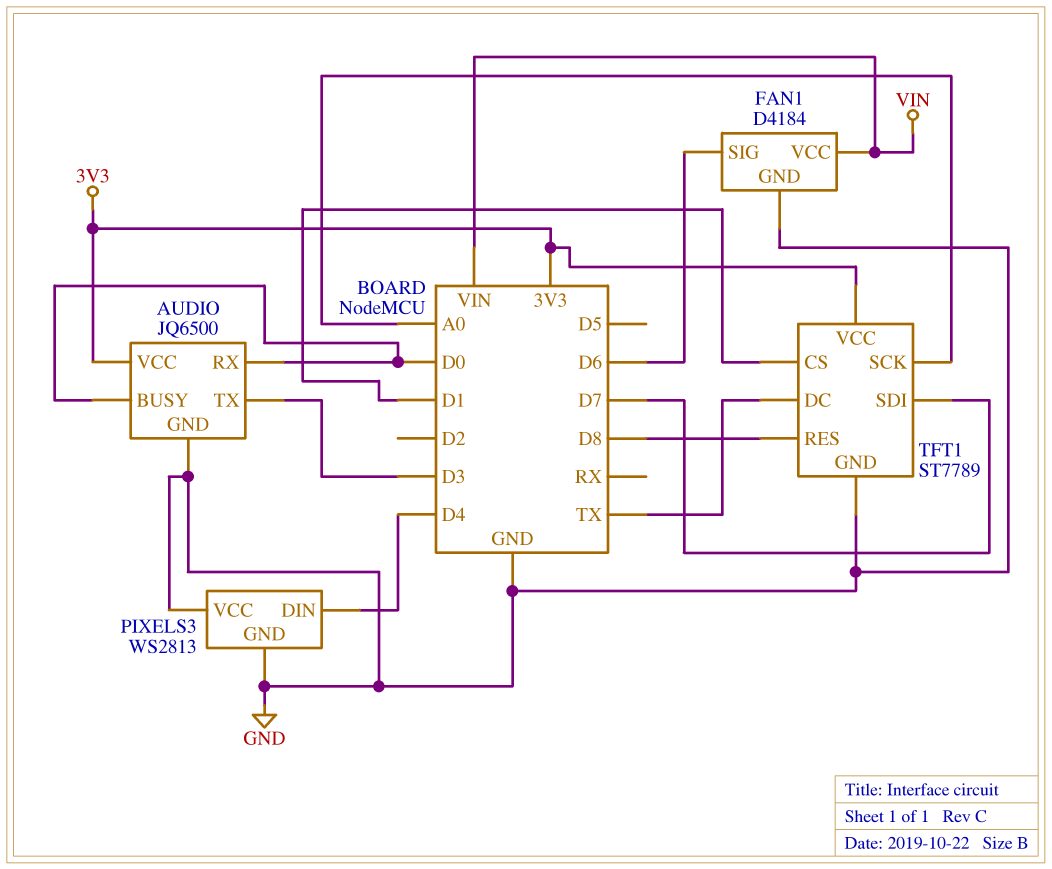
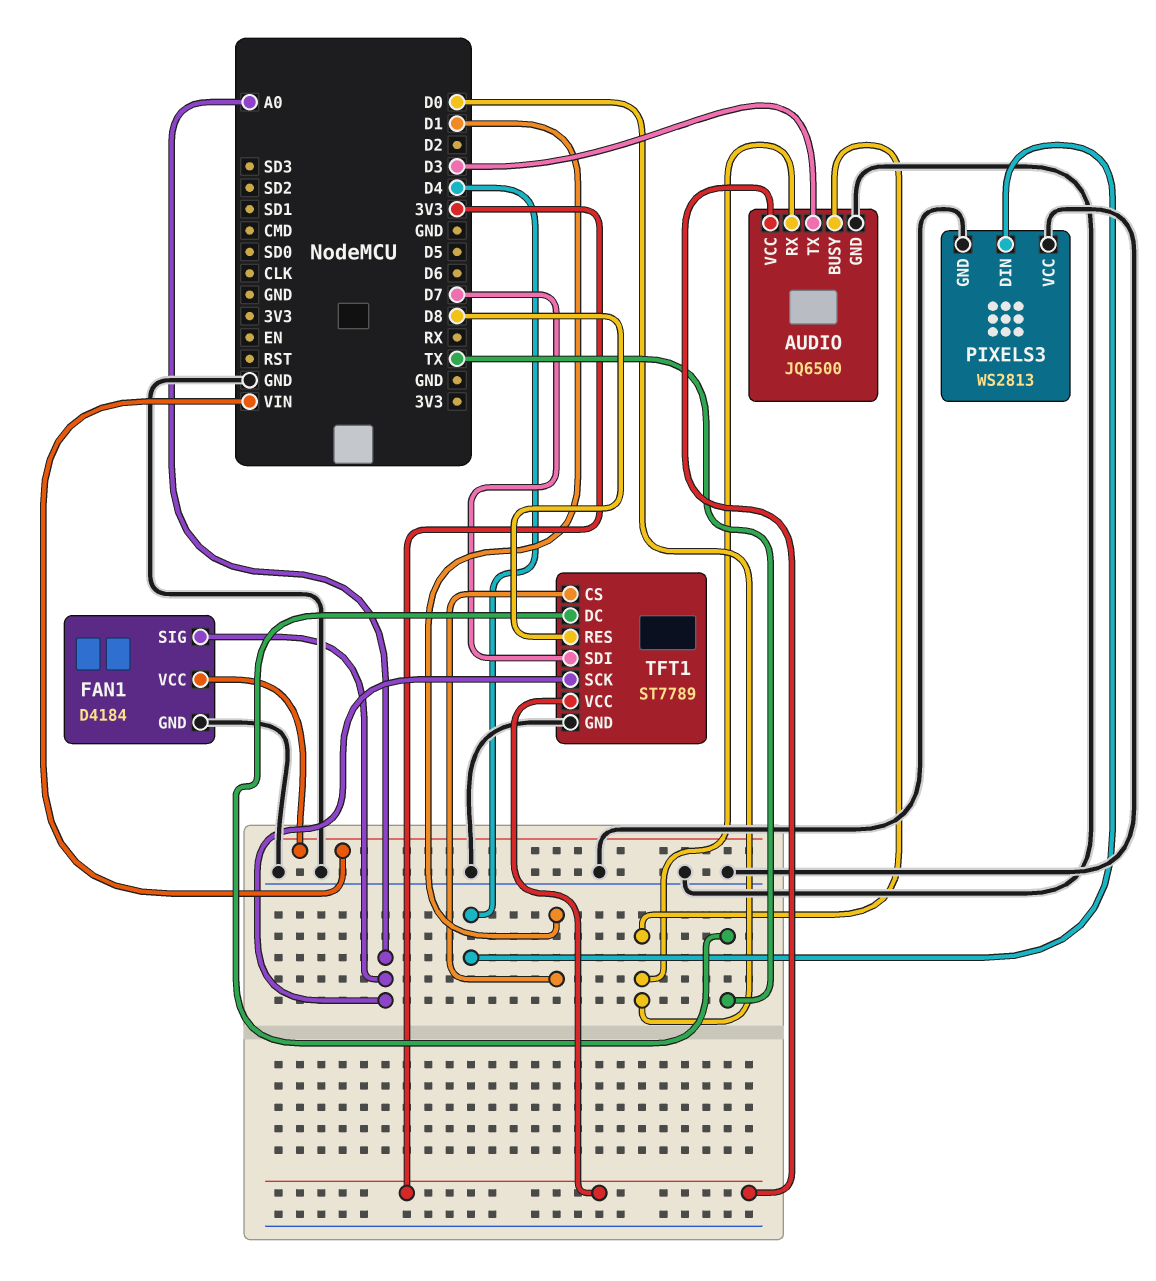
FAN1 pin SIG: D6 -> A0

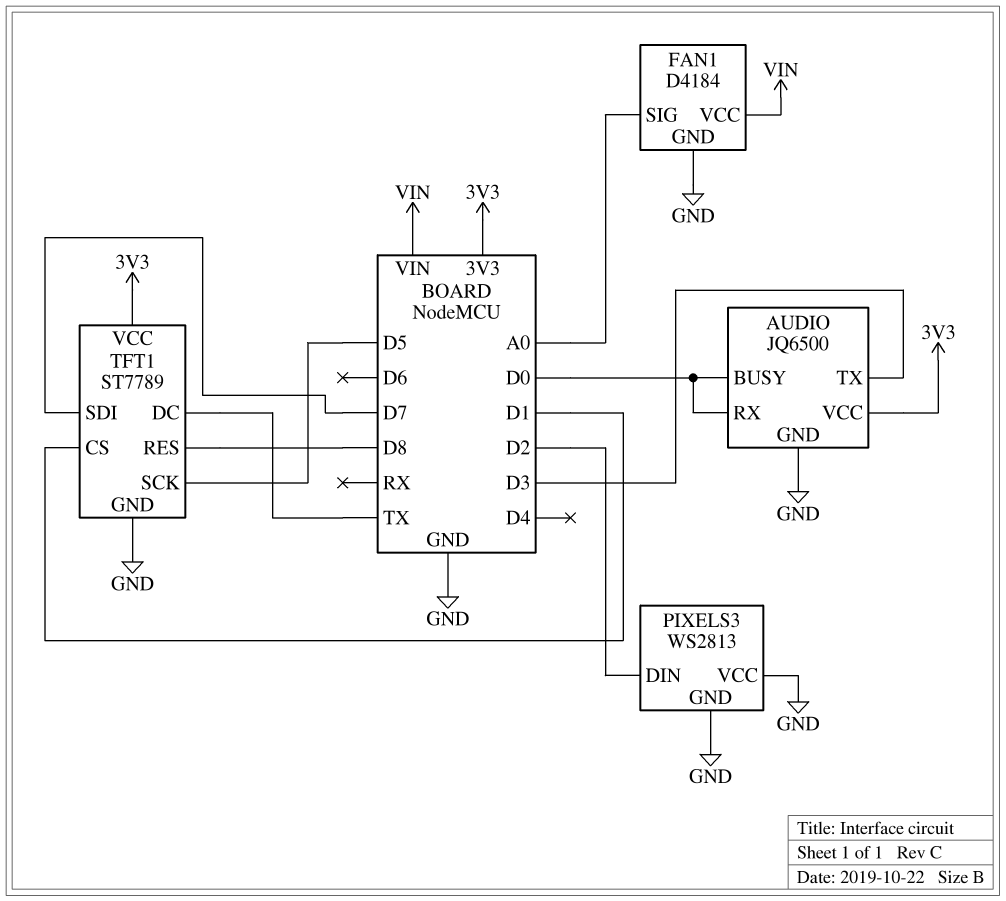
PIXELS3 pin DIN: D4 -> D2
TFT1 pin SCK: A0 -> D5

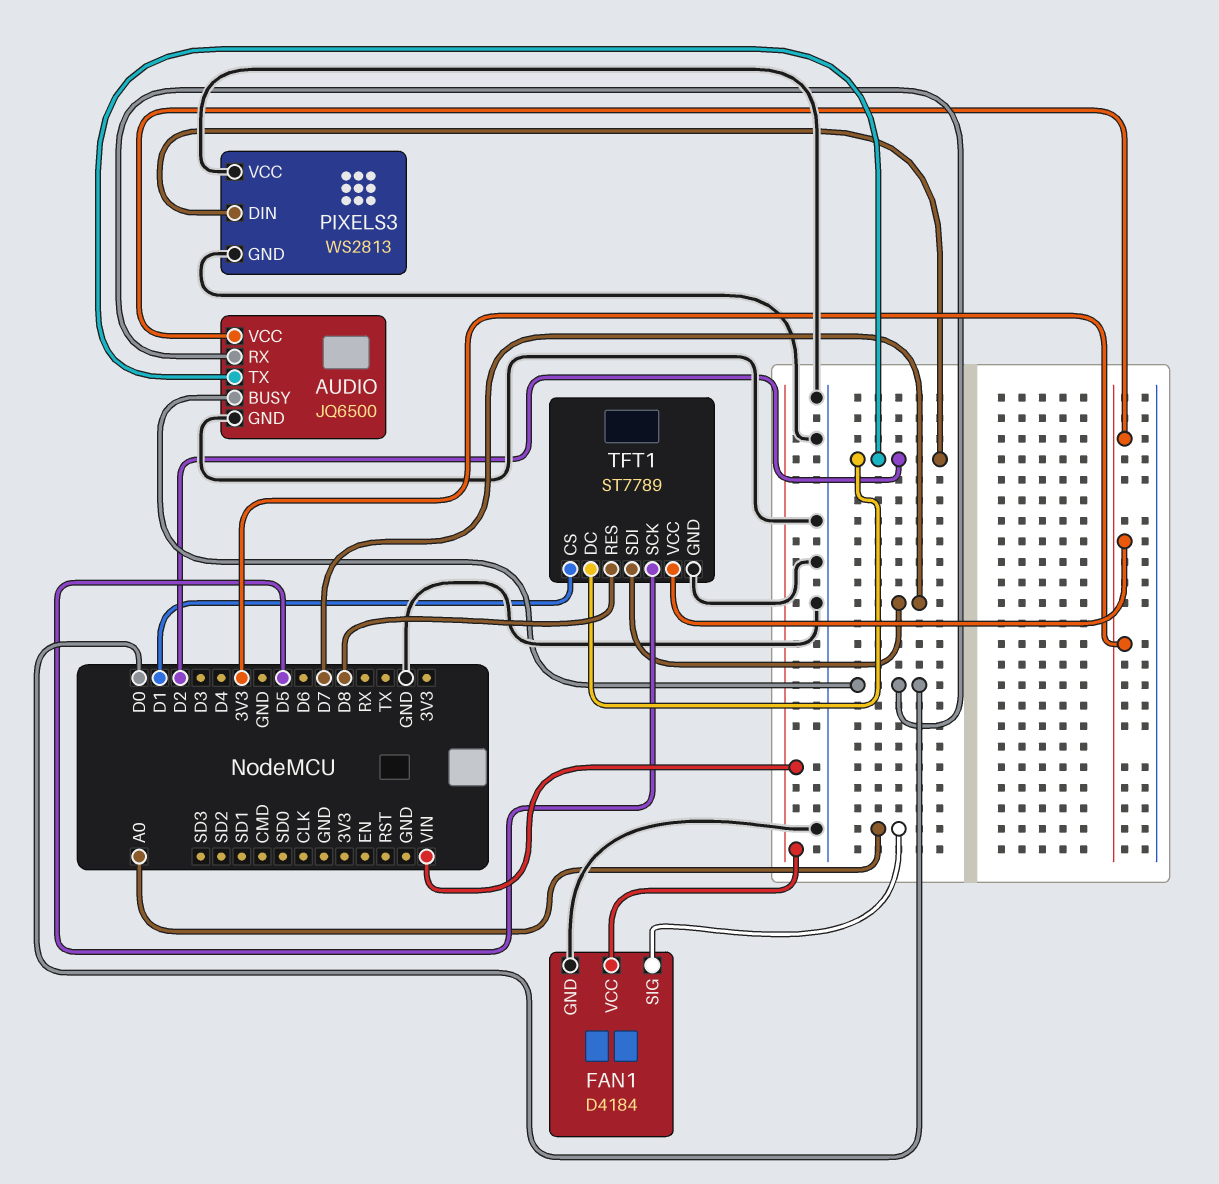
AUDIO pin TX: D3 -> D2
TFT1 pin DC: TX -> D2

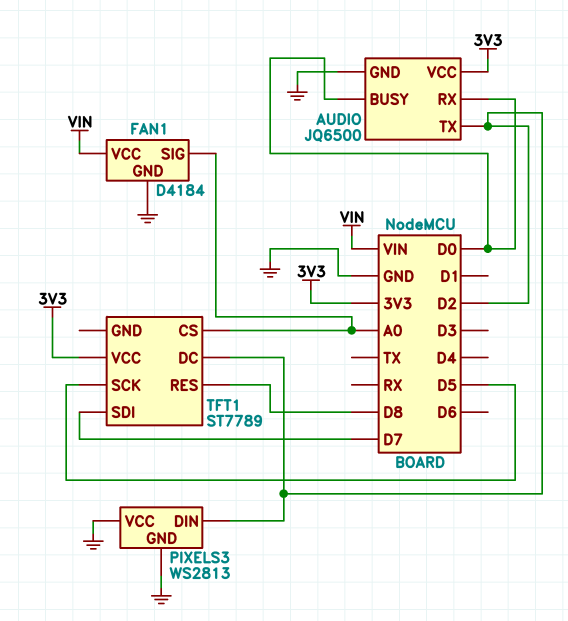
TFT1 pin CS: D1 -> A0
TFT1 pin GND: GND -> none

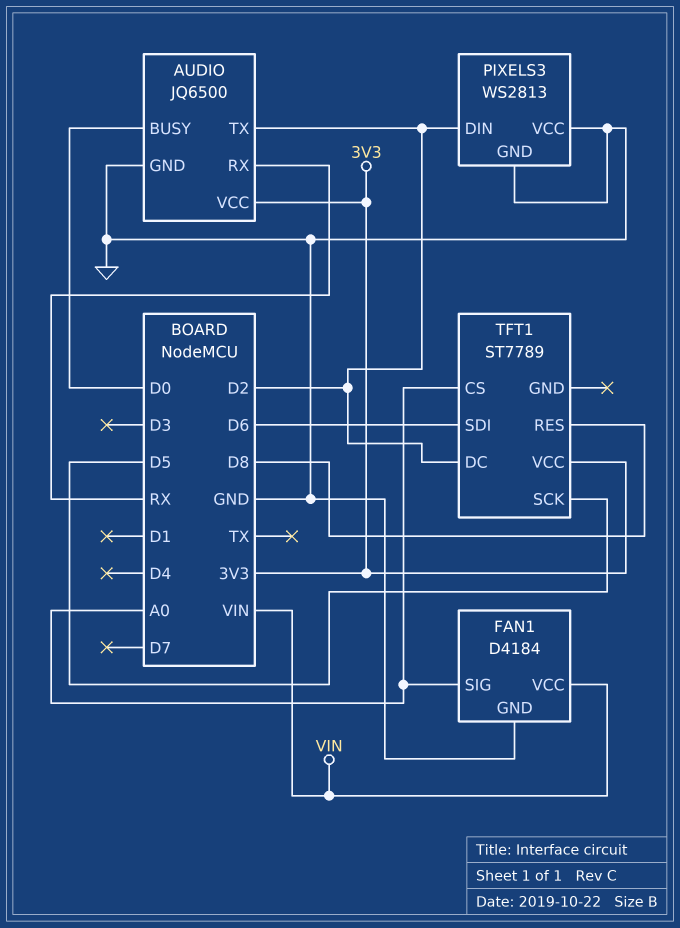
AUDIO pin RX: D0 -> RX
TFT1 pin SDI: D7 -> D6

